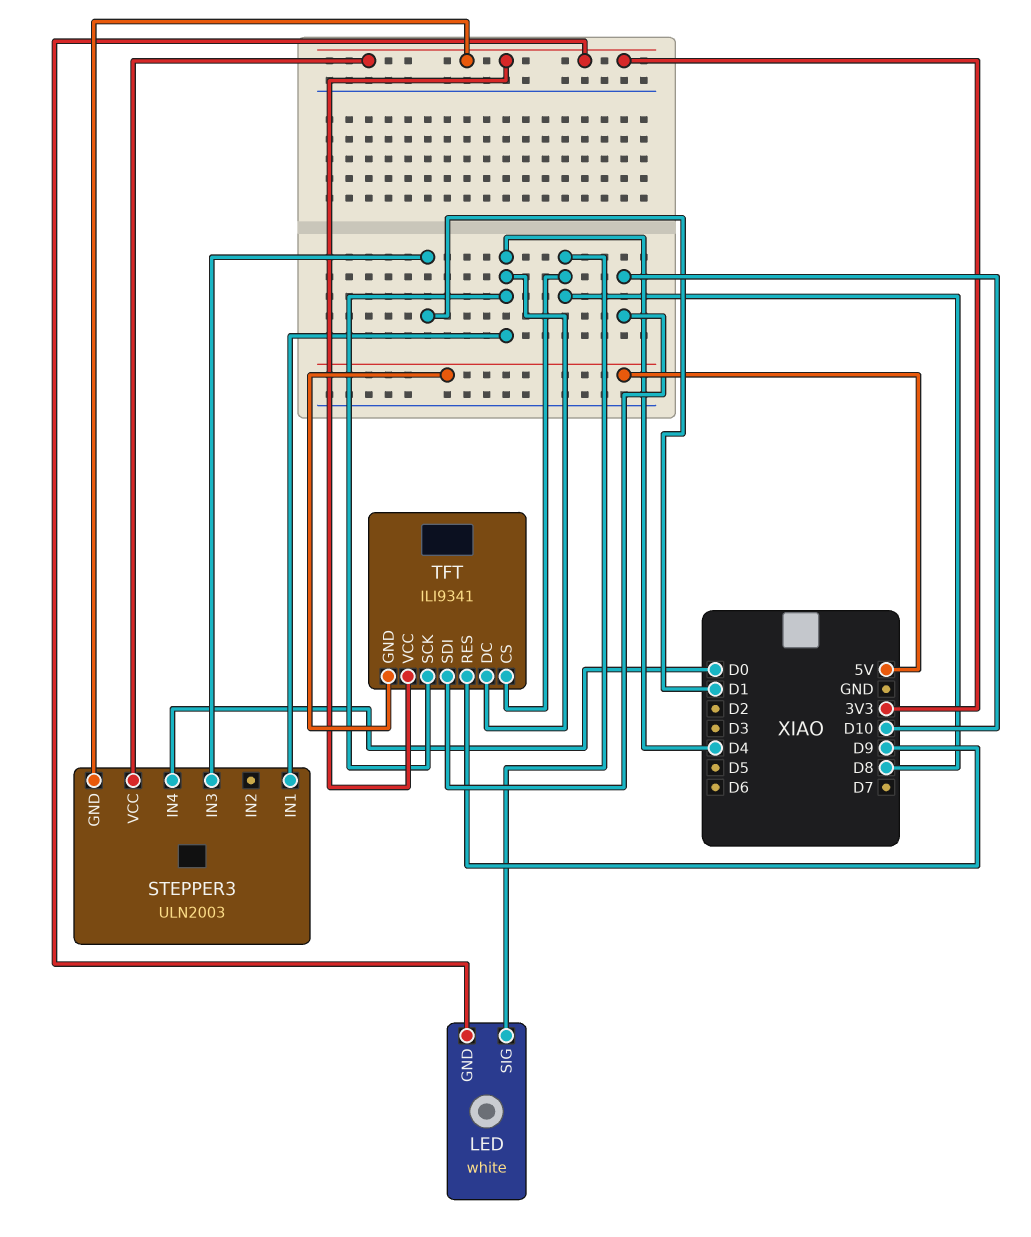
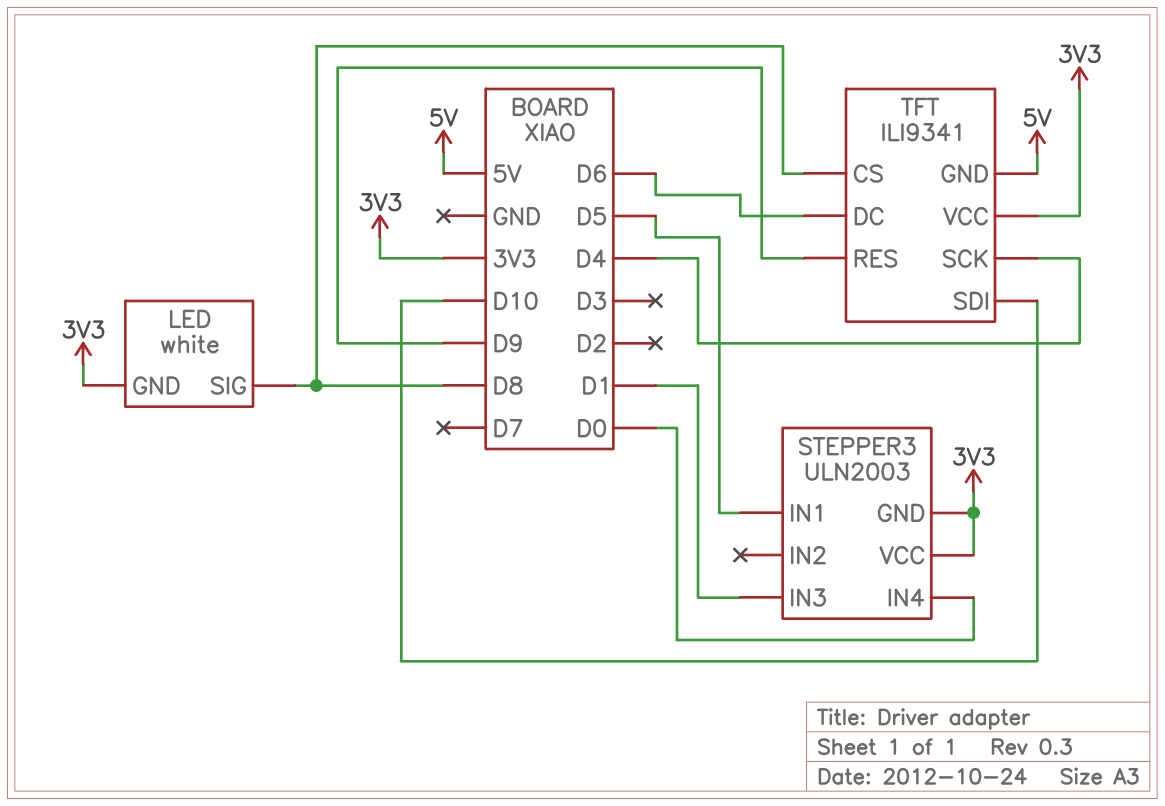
STEPPER3 pin IN1: D4 -> D5
TFT pin DC: D4 -> D6

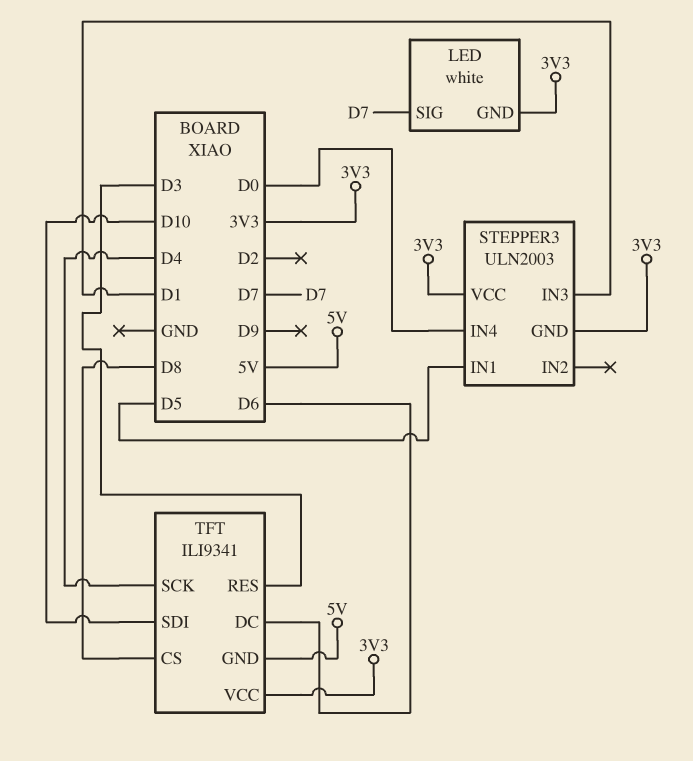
LED pin SIG: D8 -> D7
TFT pin RES: D9 -> D3

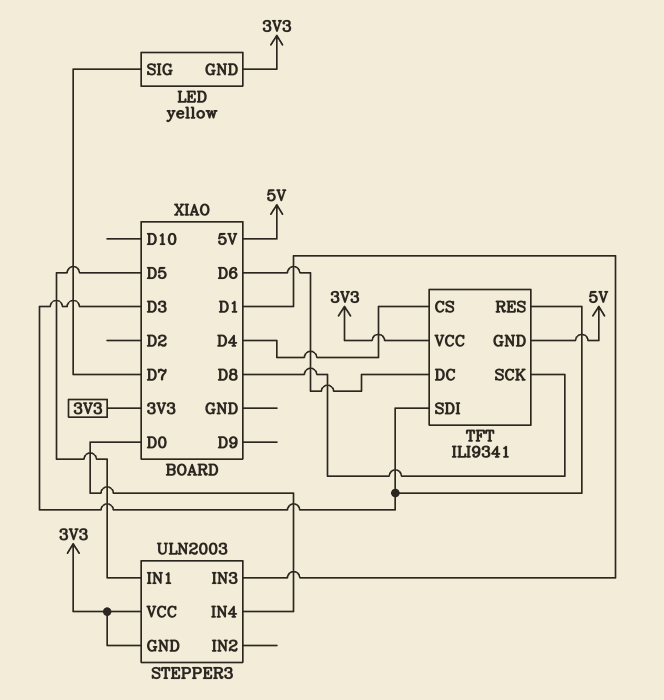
LED: white -> yellow
TFT pin CS: D8 -> D4
TFT pin SCK: D4 -> D8
TFT pin SDI: D10 -> D3

